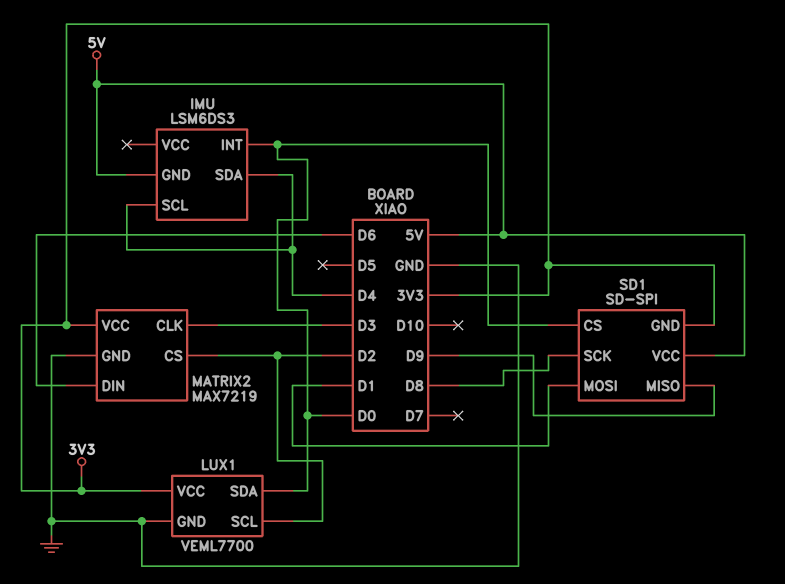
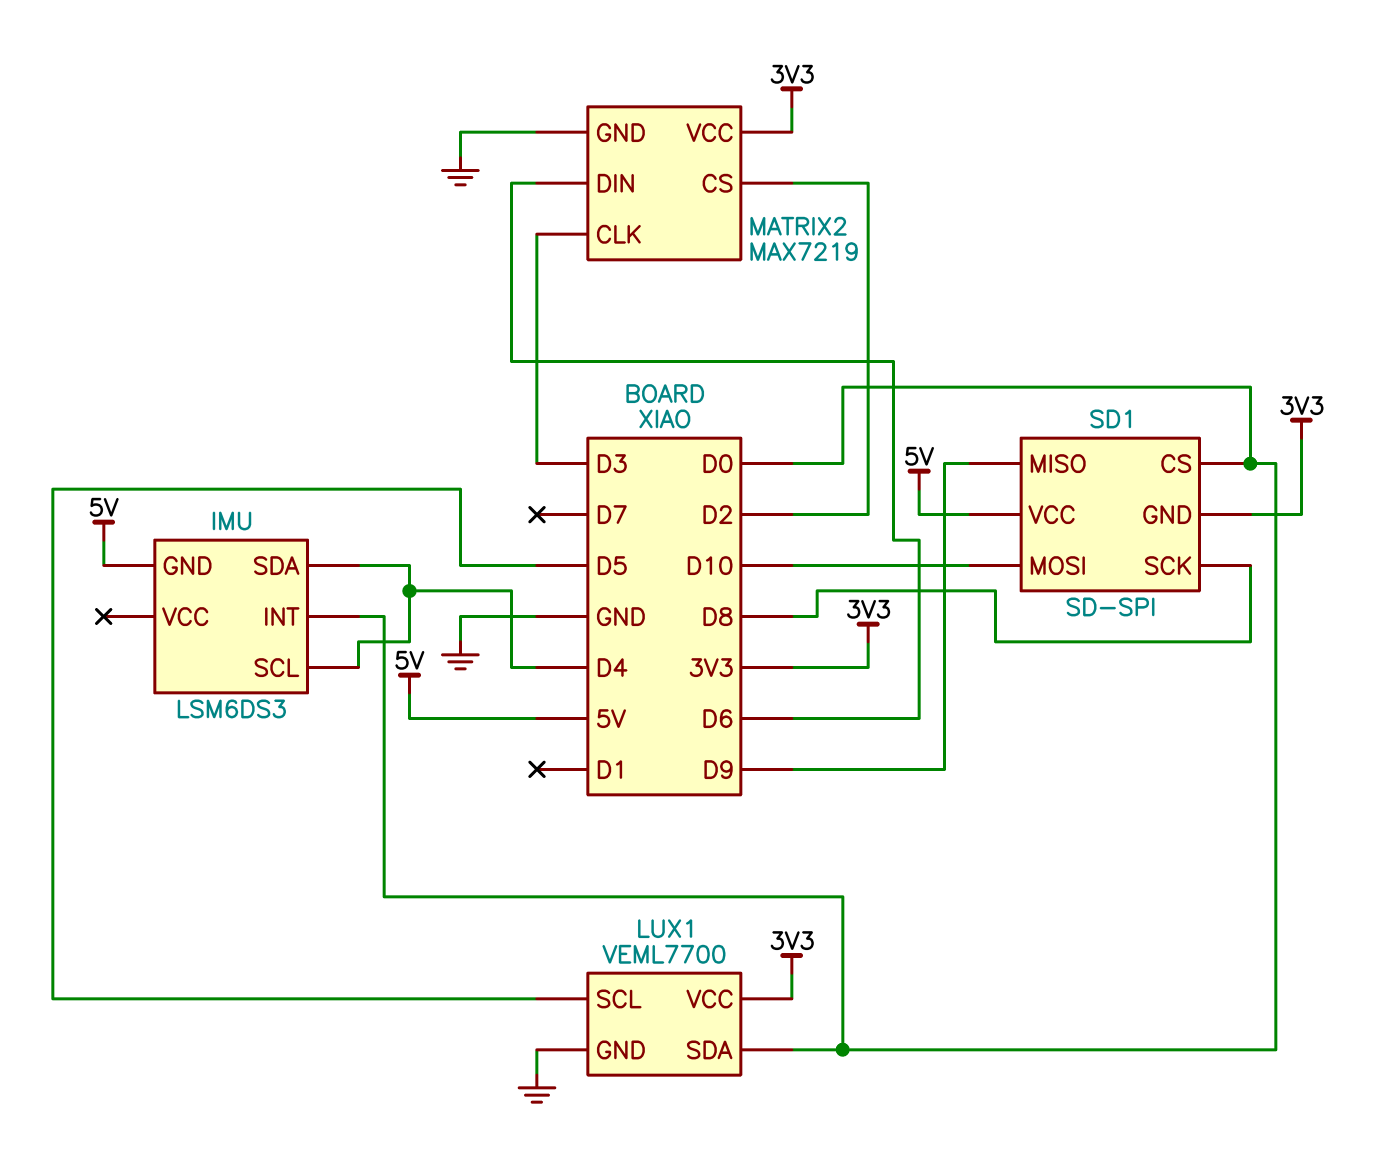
LUX1 pin SCL: D2 -> D5
SD1 pin MOSI: D1 -> D10

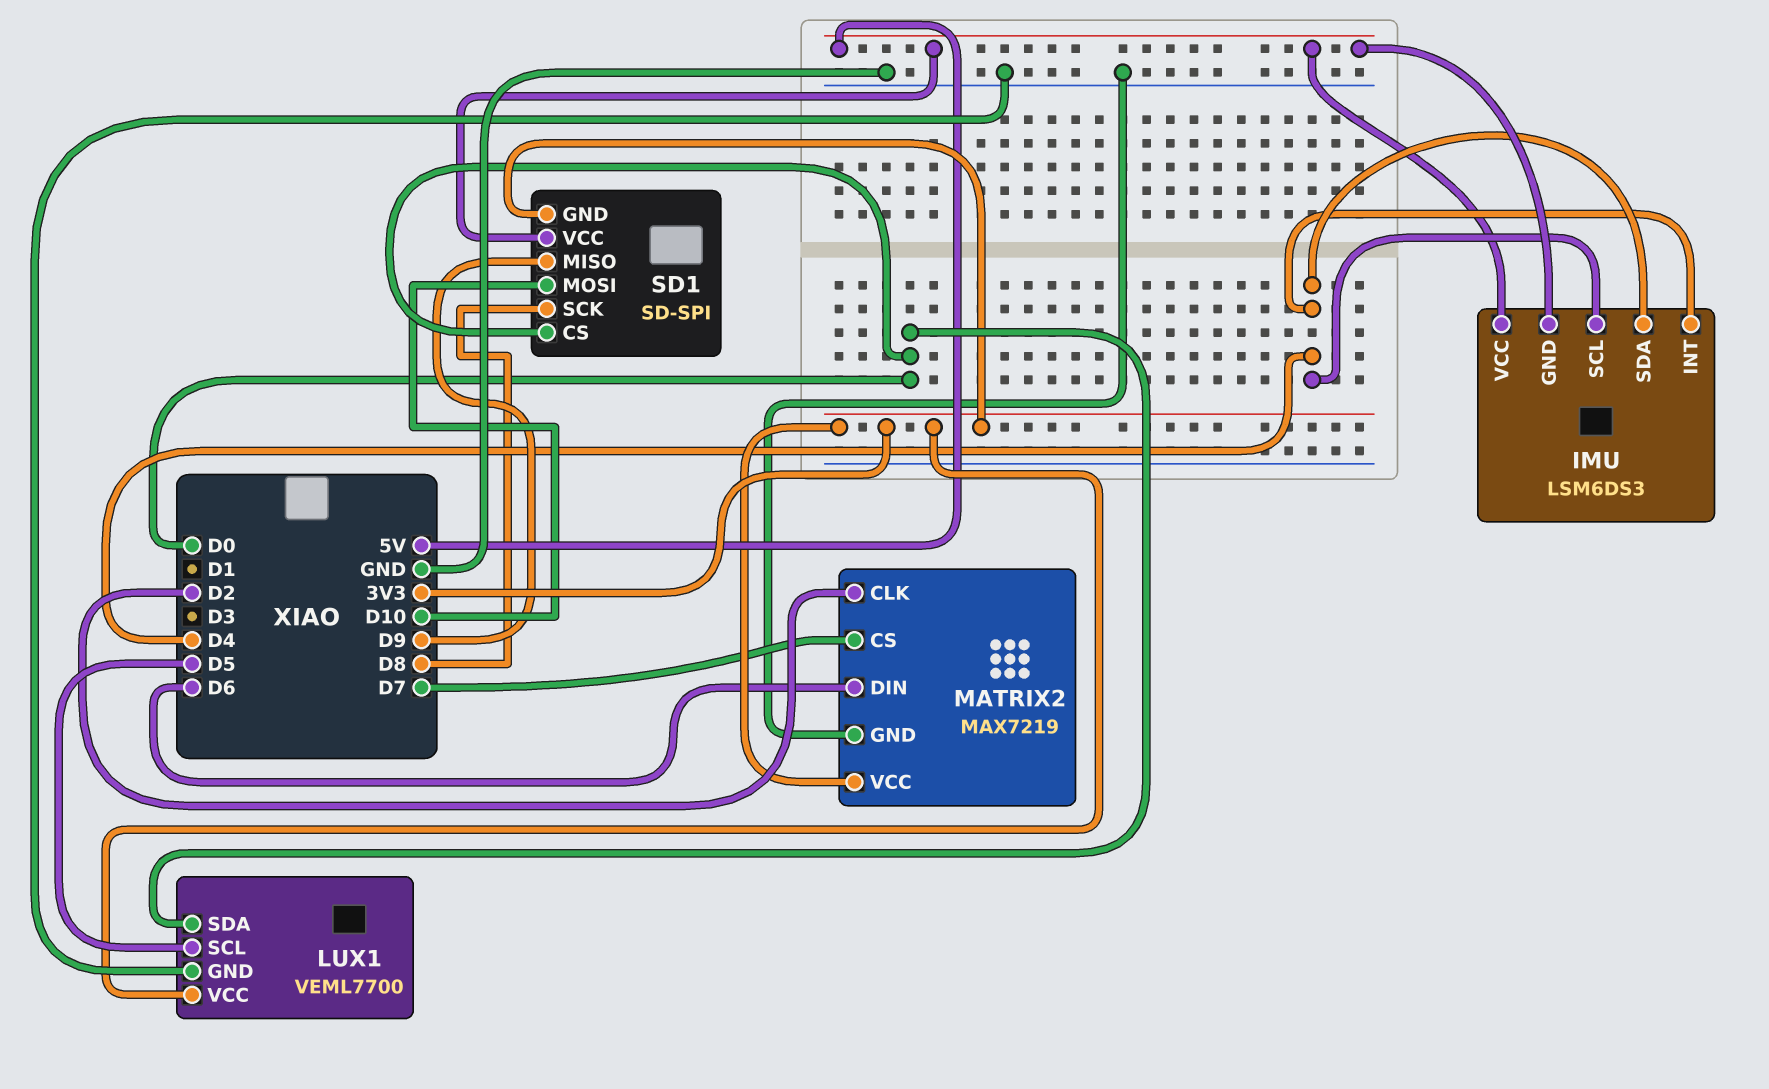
IMU pin INT: D0 -> D4
IMU pin VCC: none -> 5V
MATRIX2 pin CLK: D3 -> D2
MATRIX2 pin CS: D2 -> D7

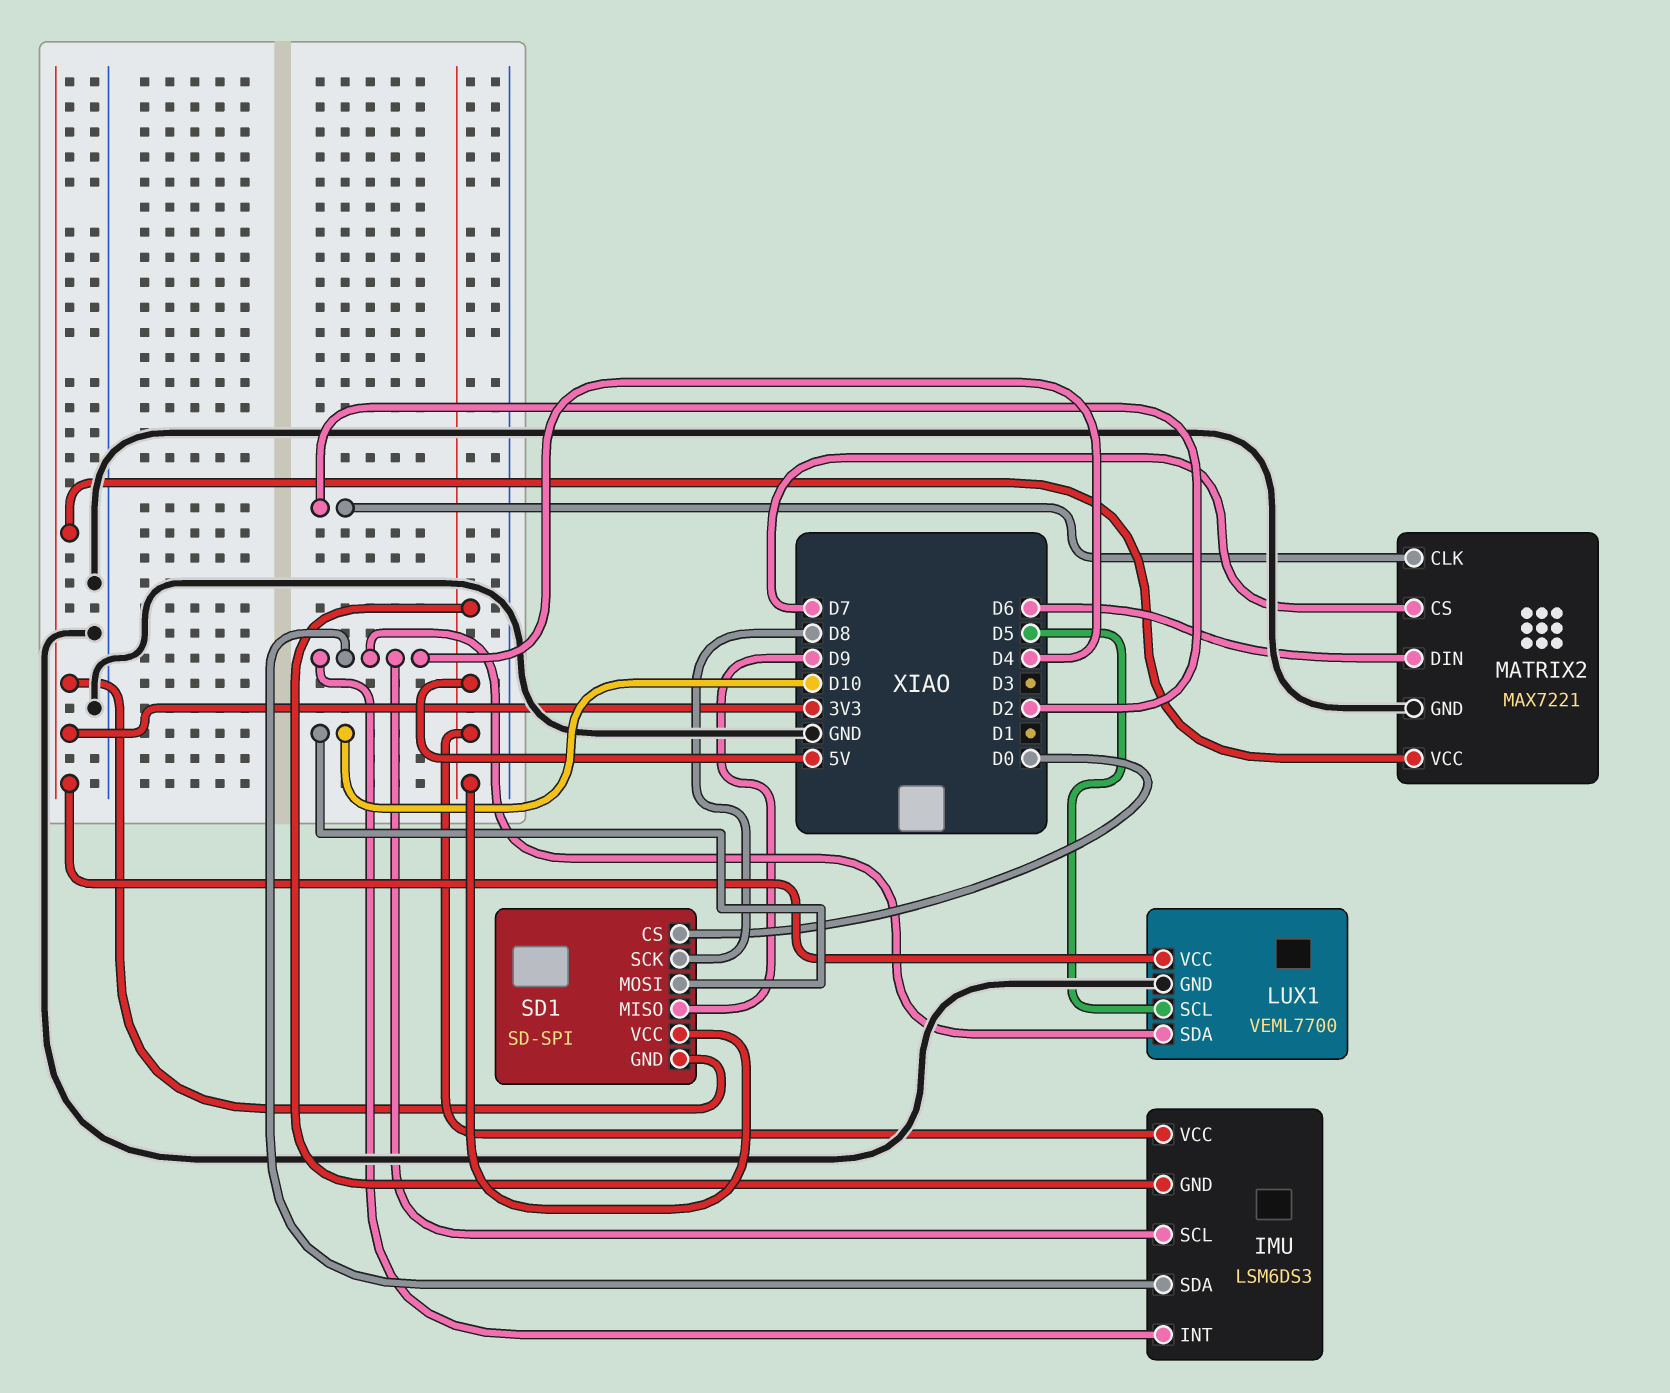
LUX1 pin SDA: D0 -> D4
MATRIX2: MAX7219 -> MAX7221

